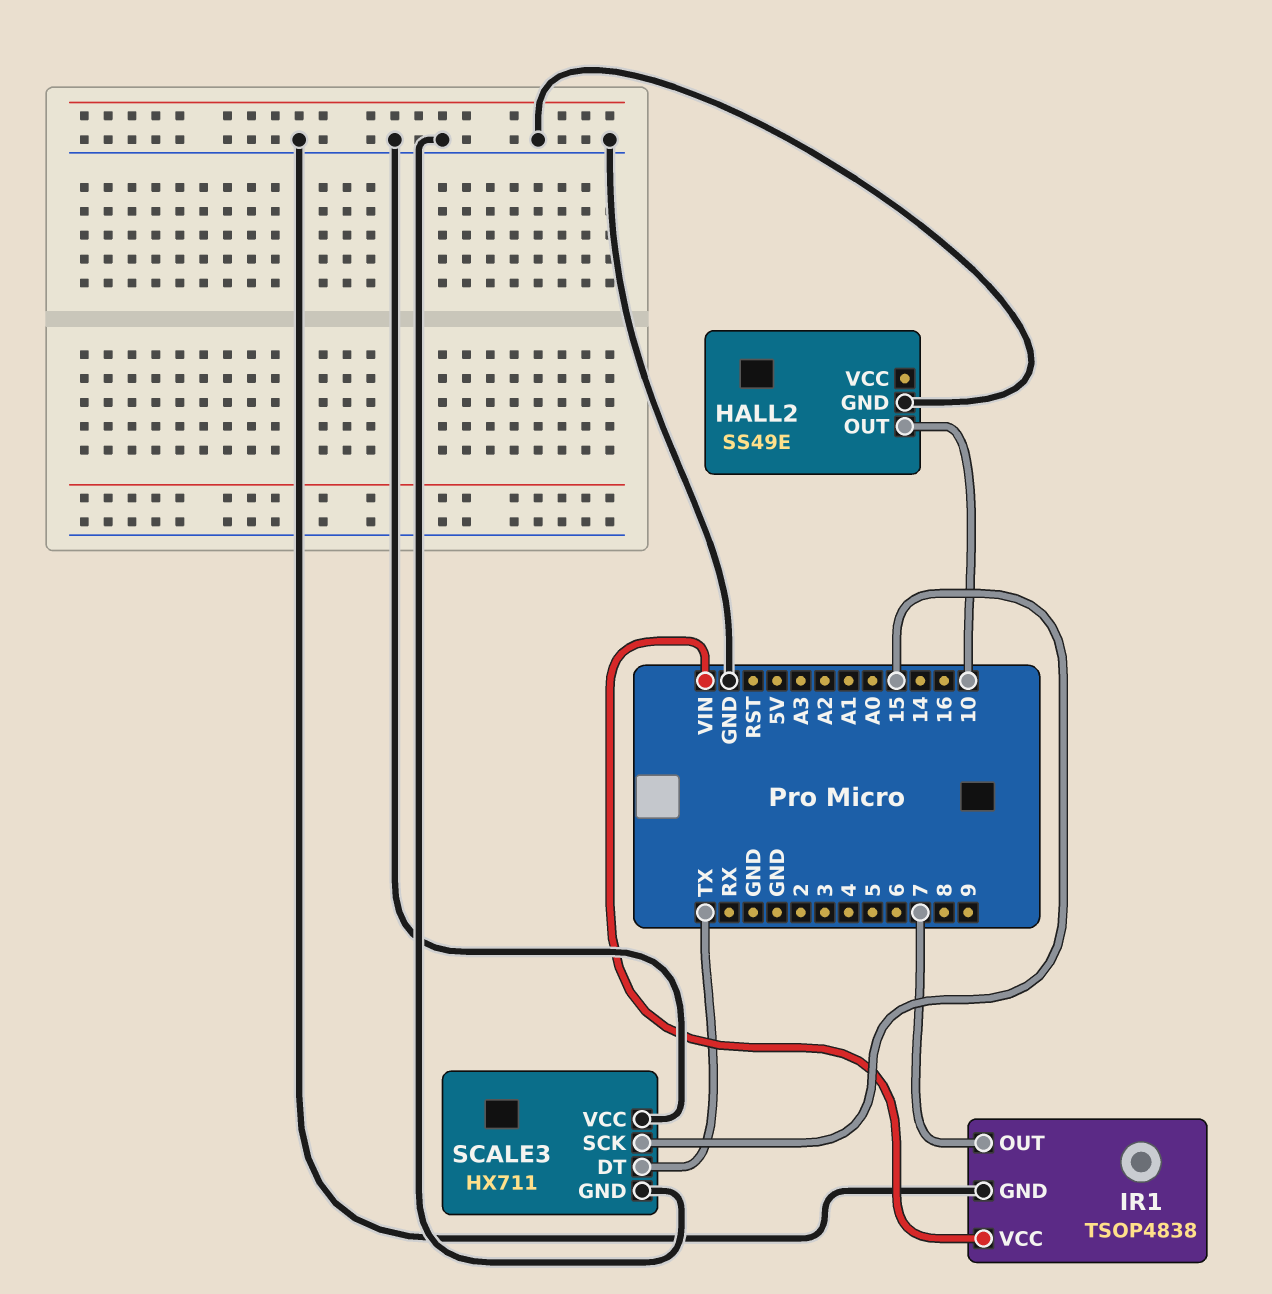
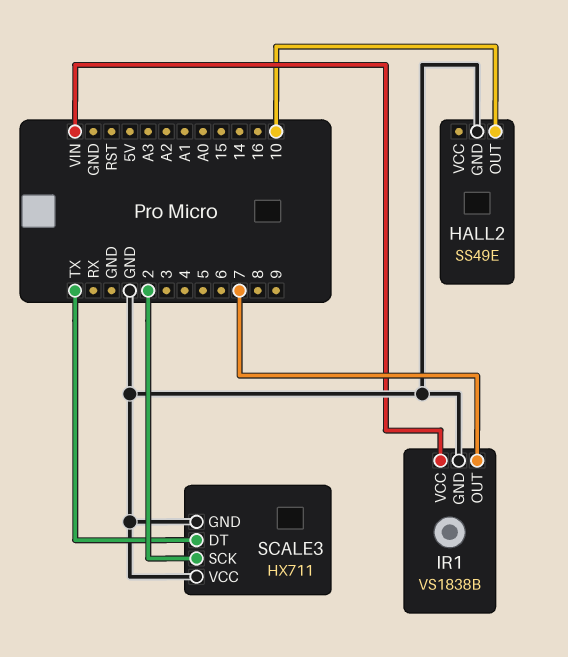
IR1: TSOP4838 -> VS1838B
SCALE3 pin SCK: 15 -> 2

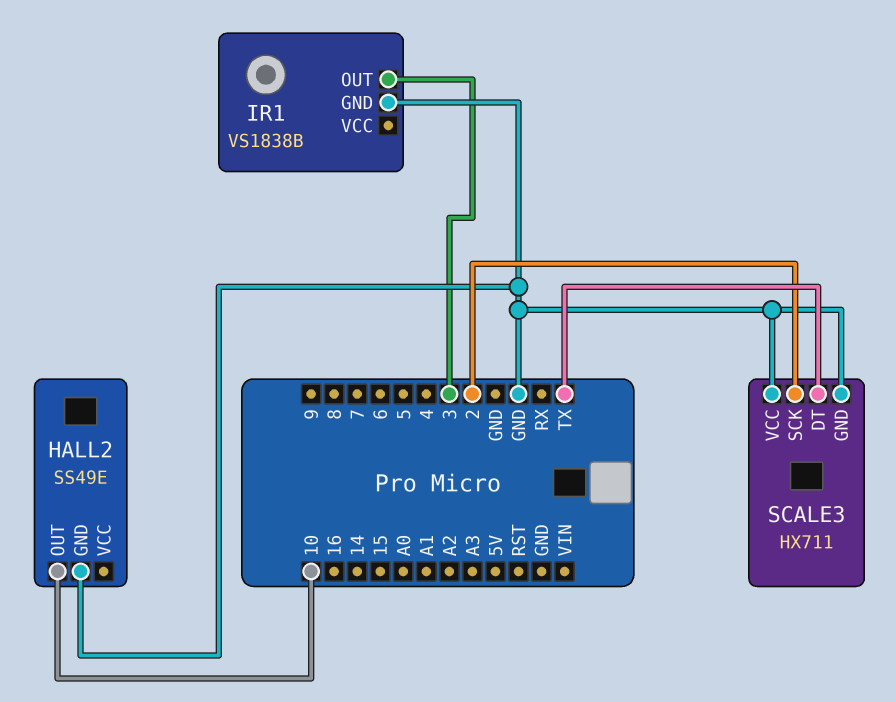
IR1 pin OUT: 7 -> 3
IR1 pin VCC: VIN -> none

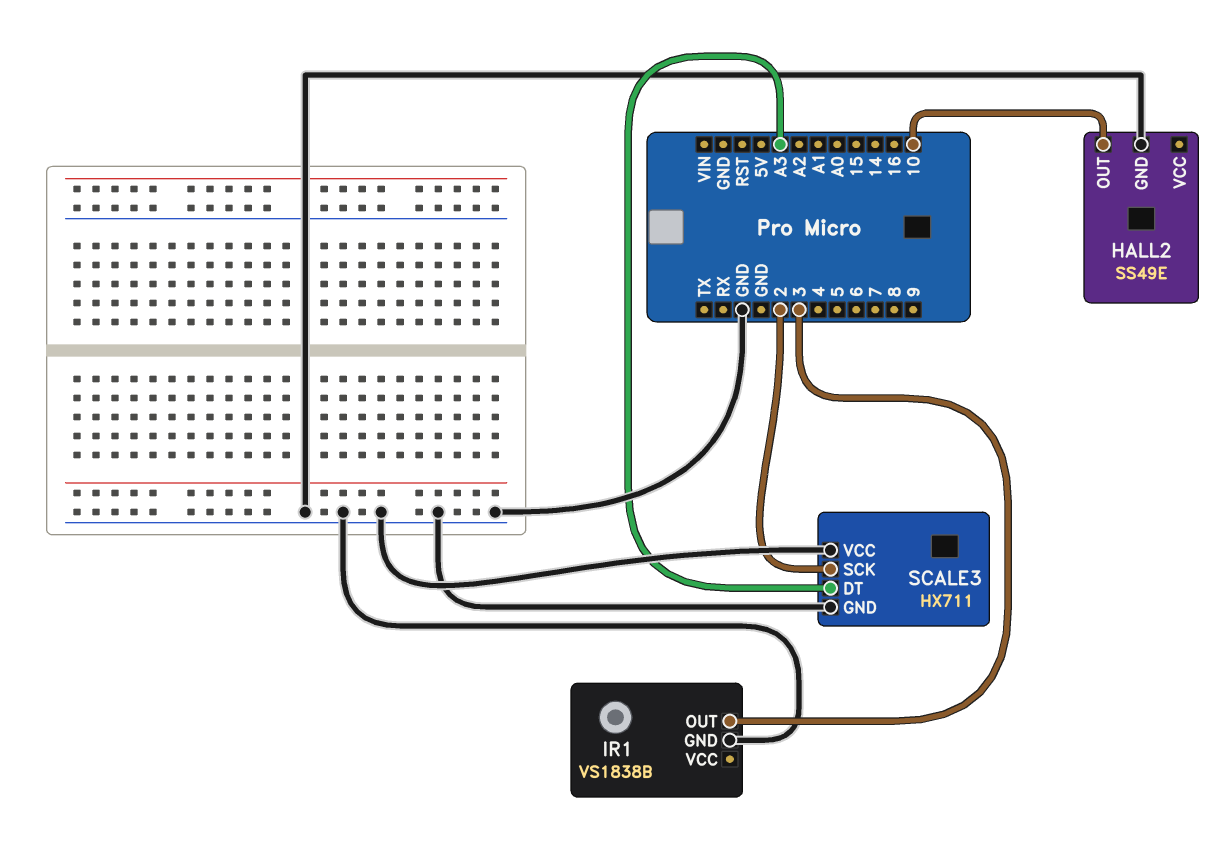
SCALE3 pin DT: TX -> A3

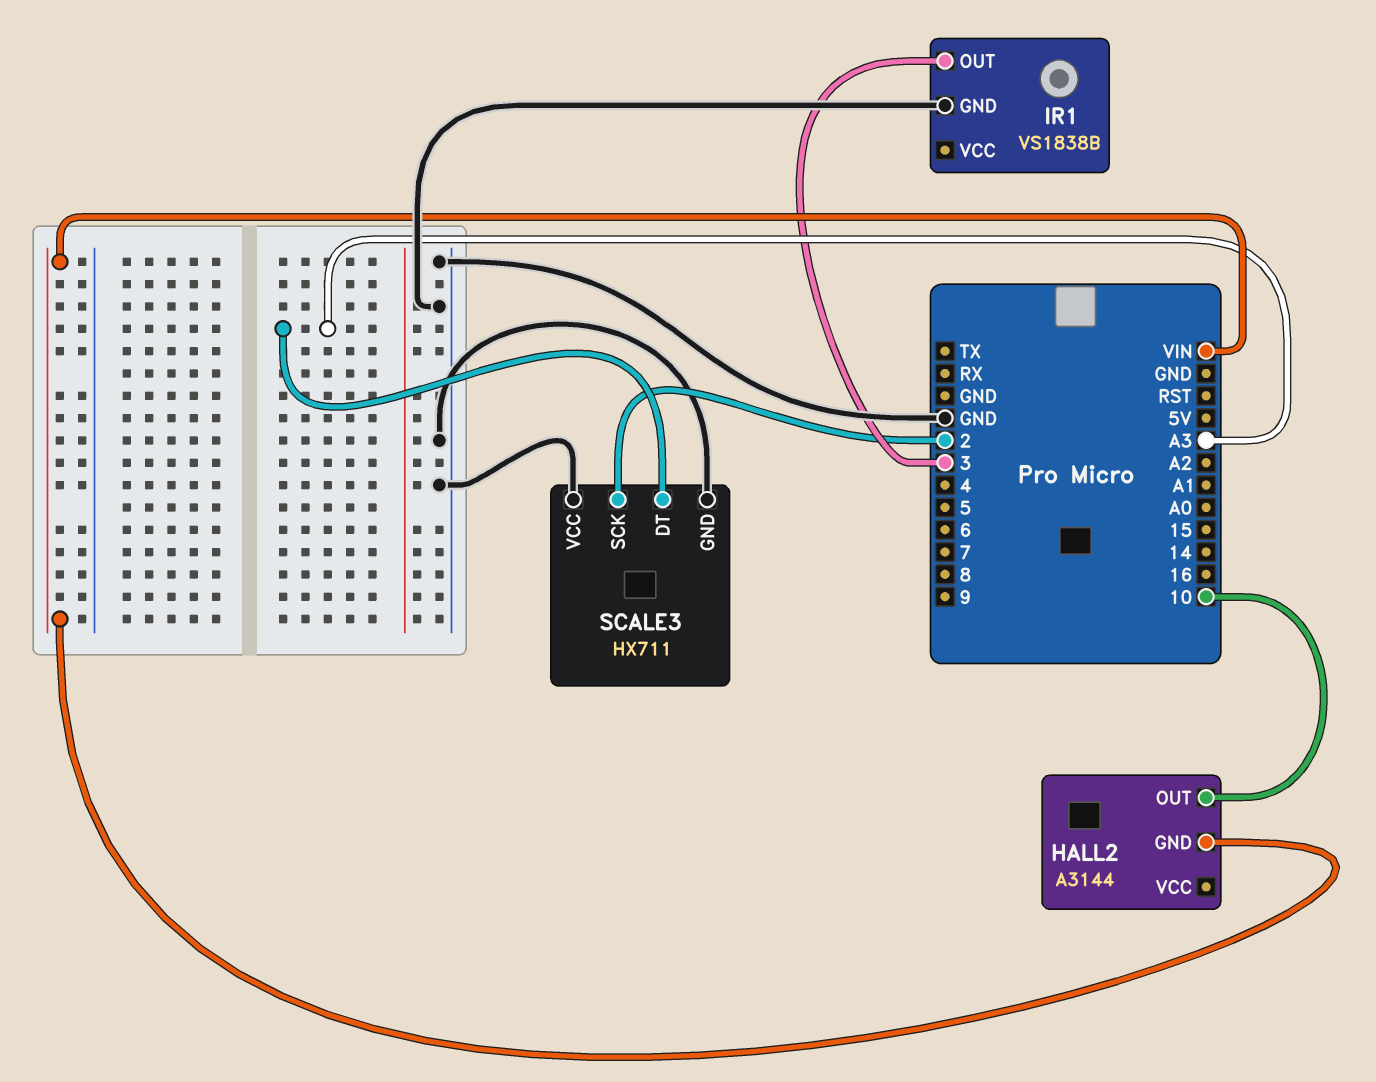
HALL2: SS49E -> A3144
HALL2 pin GND: GND -> VIN

